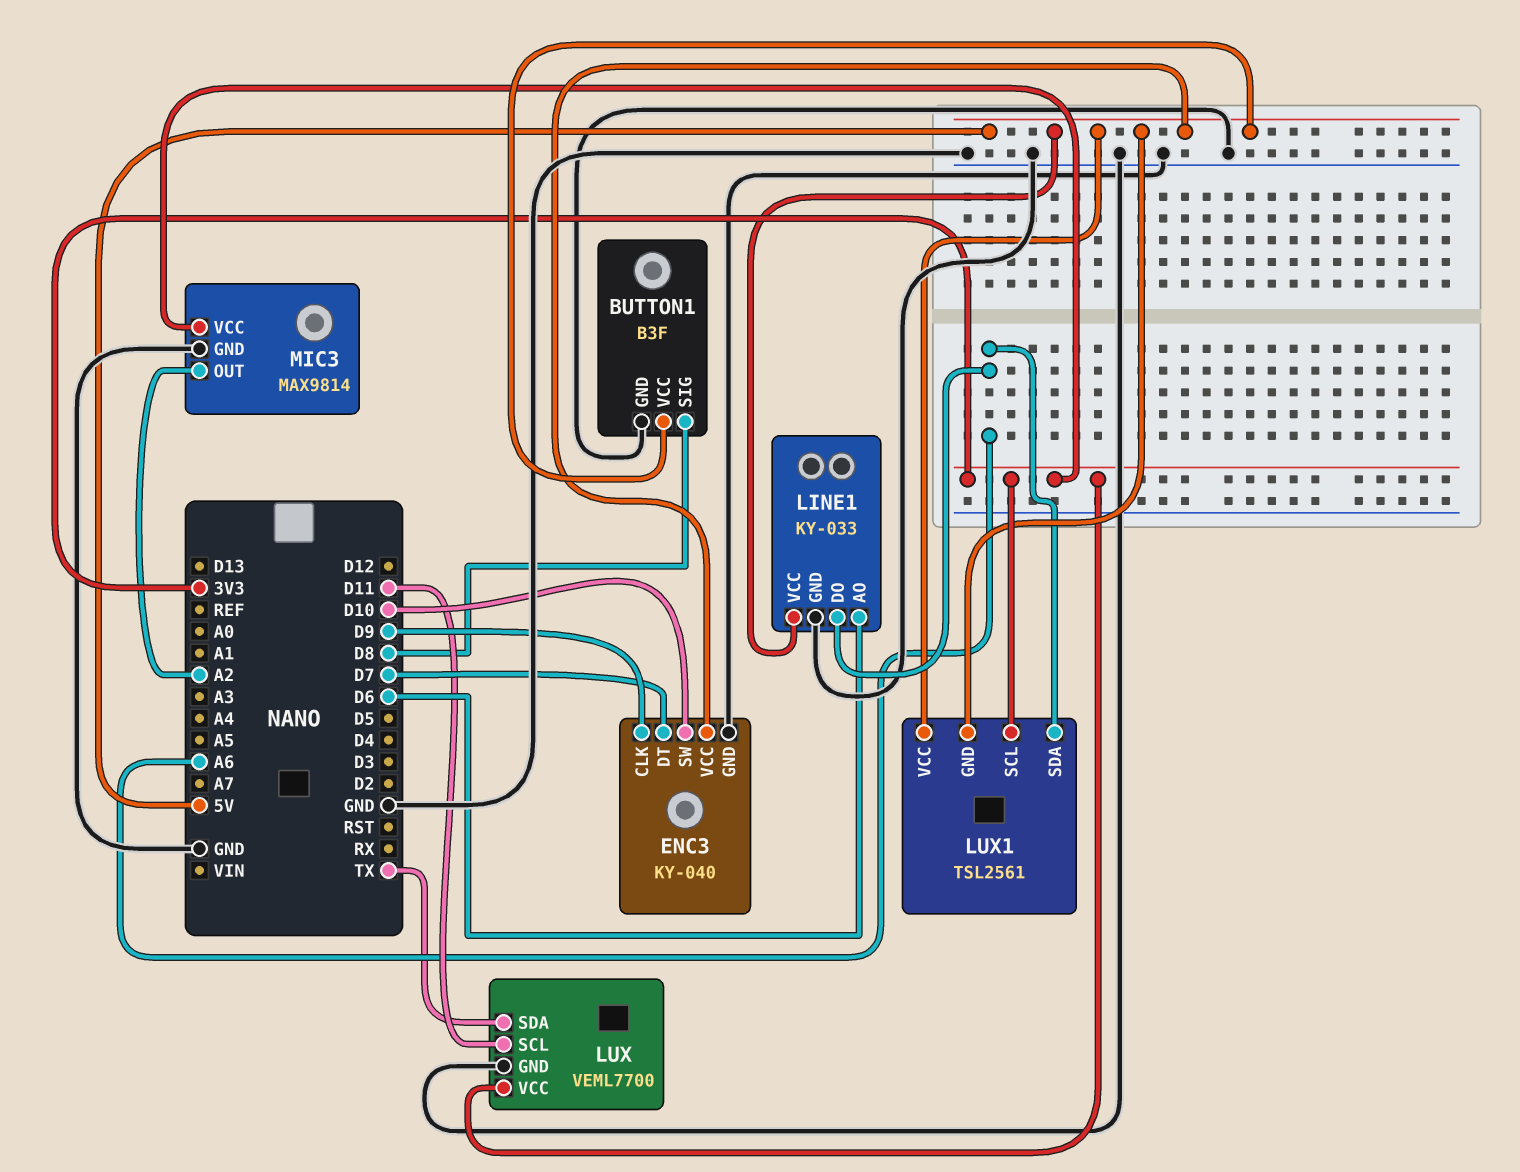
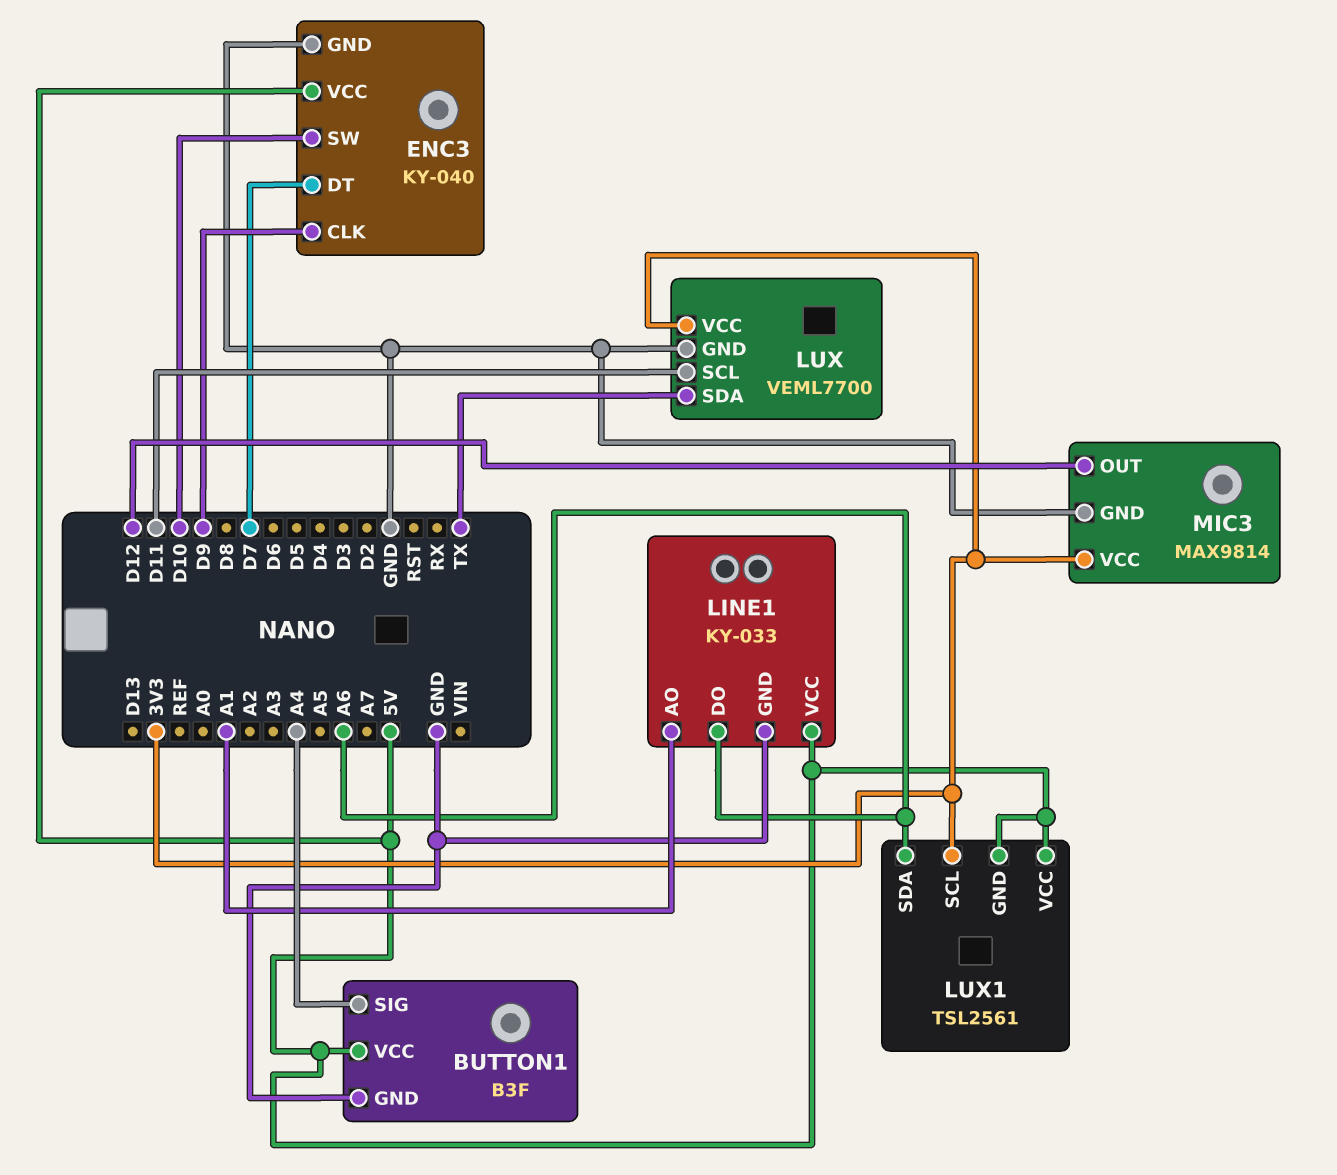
BUTTON1 pin SIG: D8 -> A4
LINE1 pin AO: D6 -> A1
MIC3 pin OUT: A2 -> D12

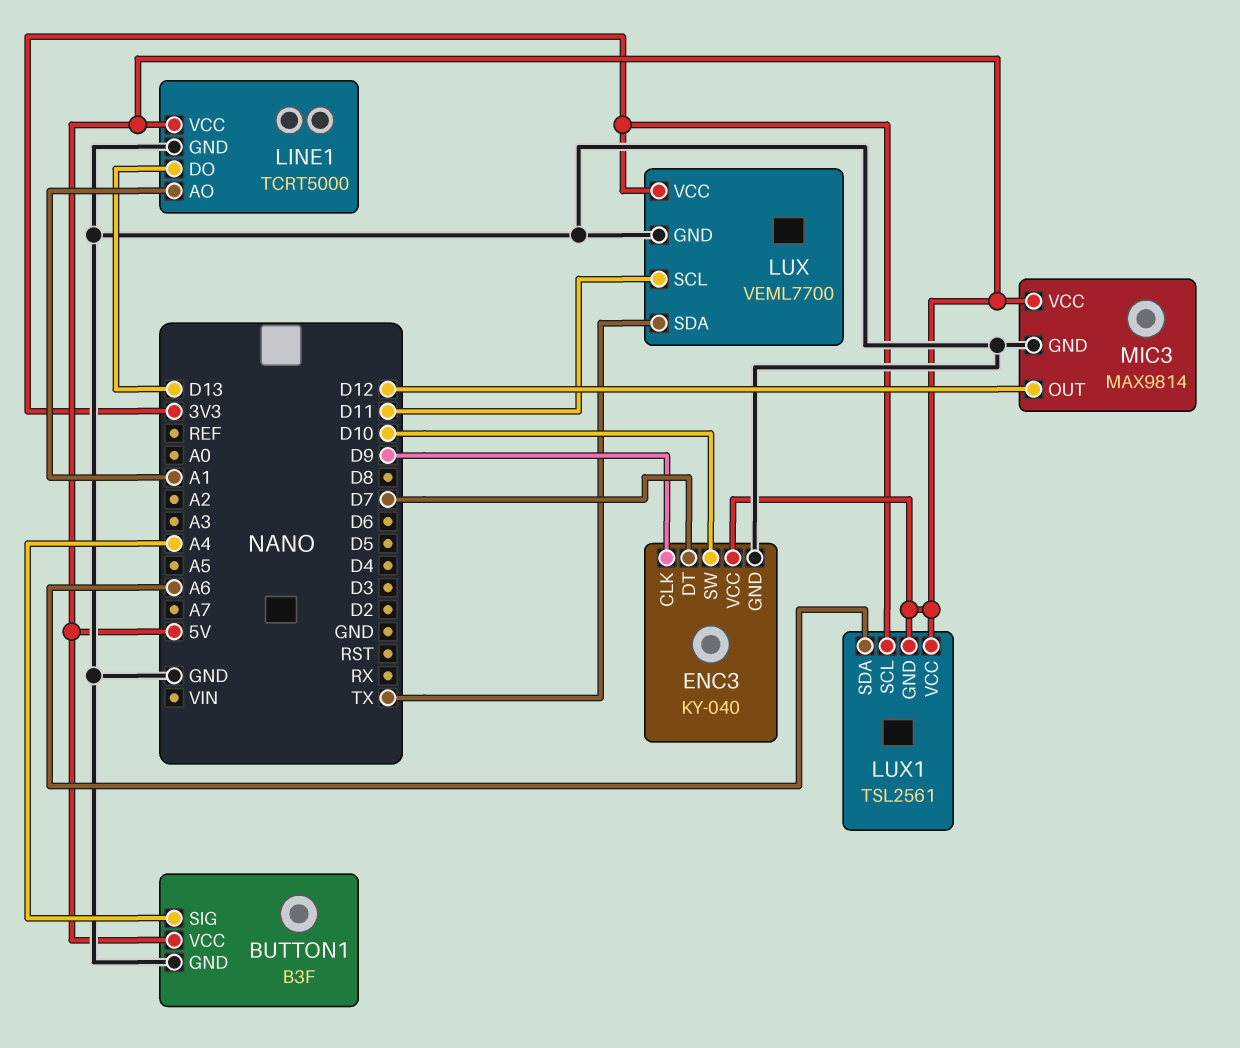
LINE1: KY-033 -> TCRT5000
LINE1 pin DO: A6 -> D13
MIC3 pin VCC: 3V3 -> 5V

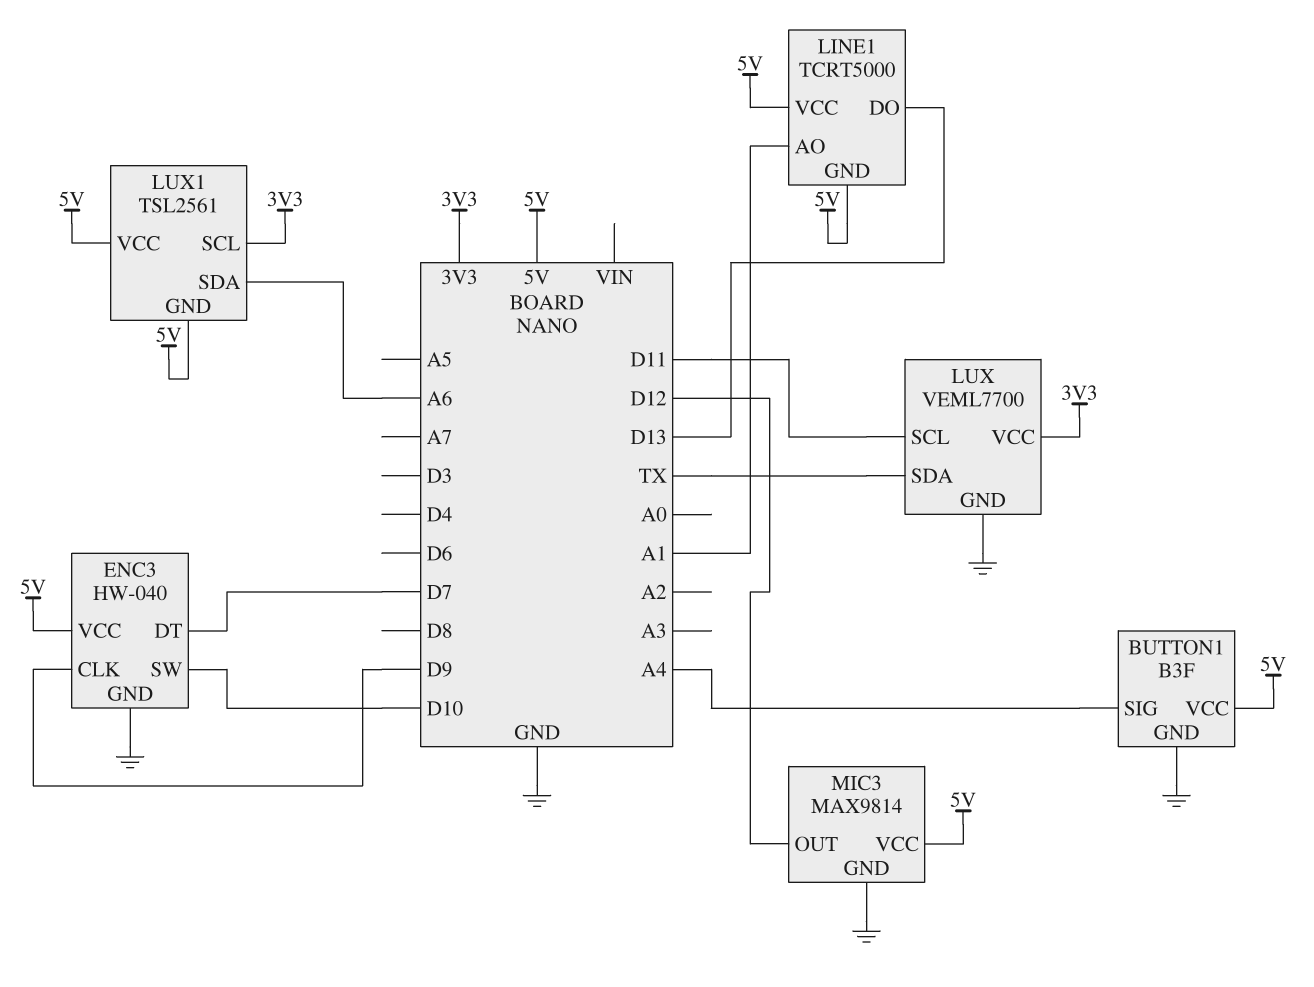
ENC3: KY-040 -> HW-040
LINE1 pin GND: GND -> 5V

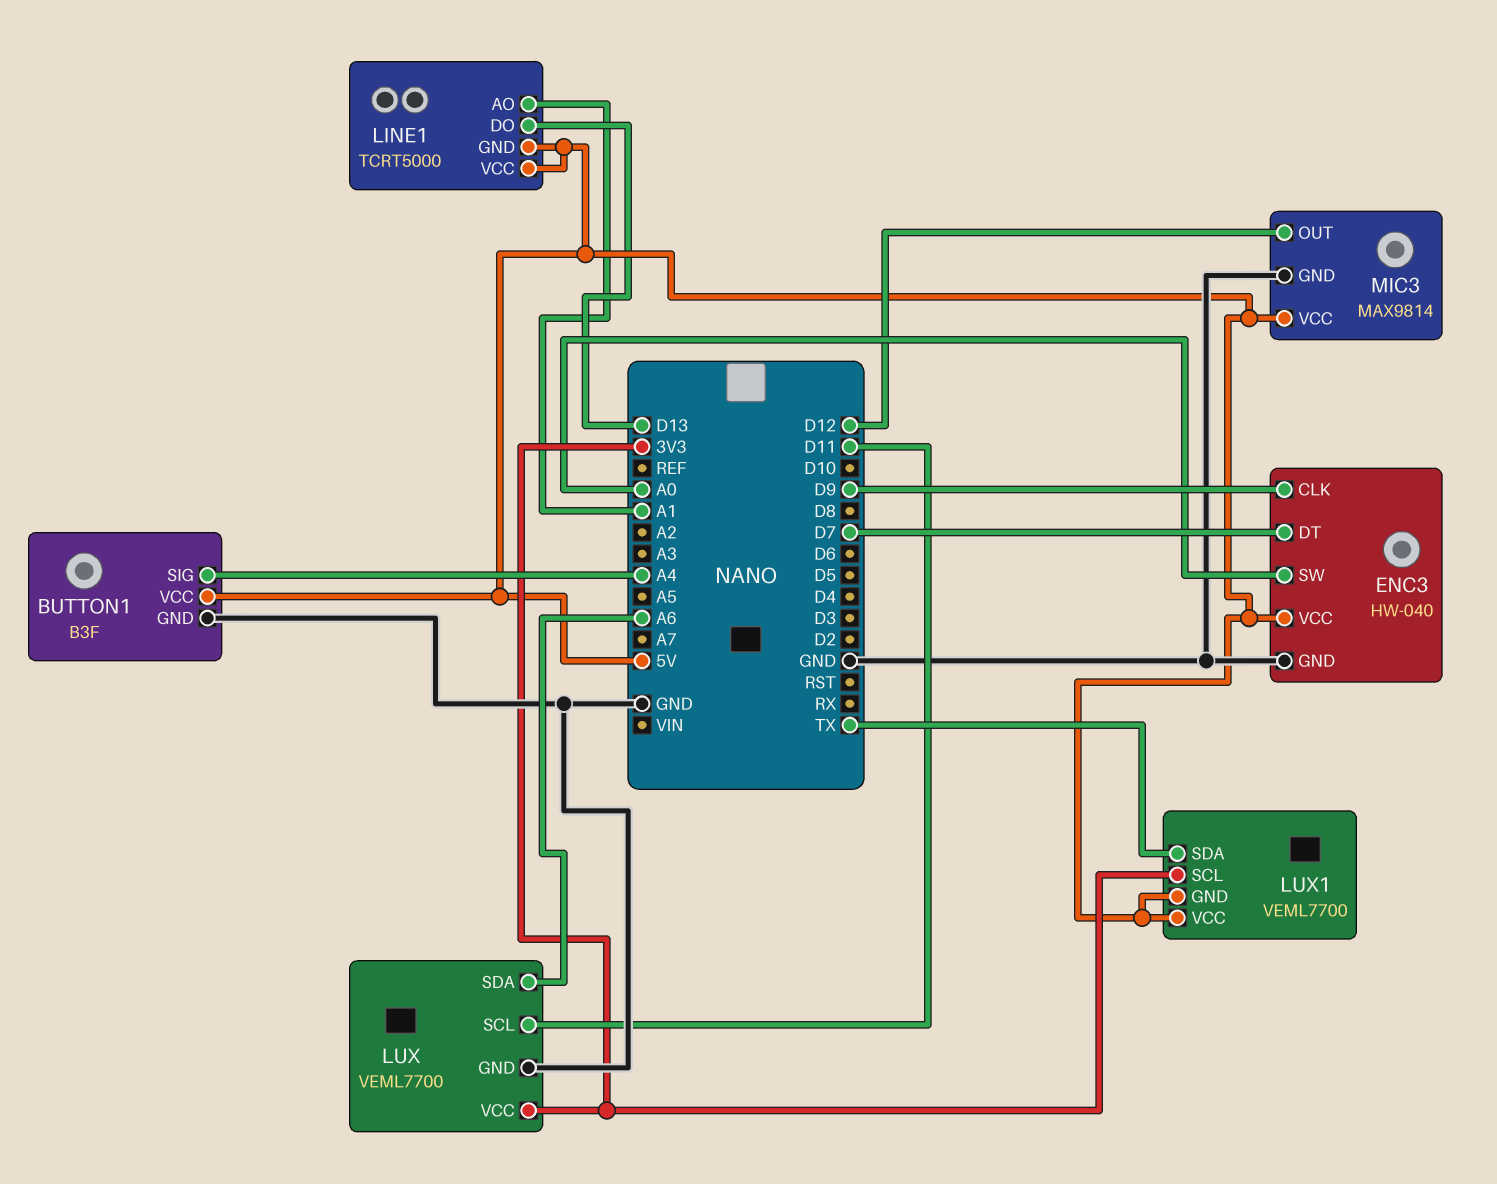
ENC3 pin SW: D10 -> A0
LUX pin SDA: TX -> A6
LUX1: TSL2561 -> VEML7700
LUX1 pin SDA: A6 -> TX

